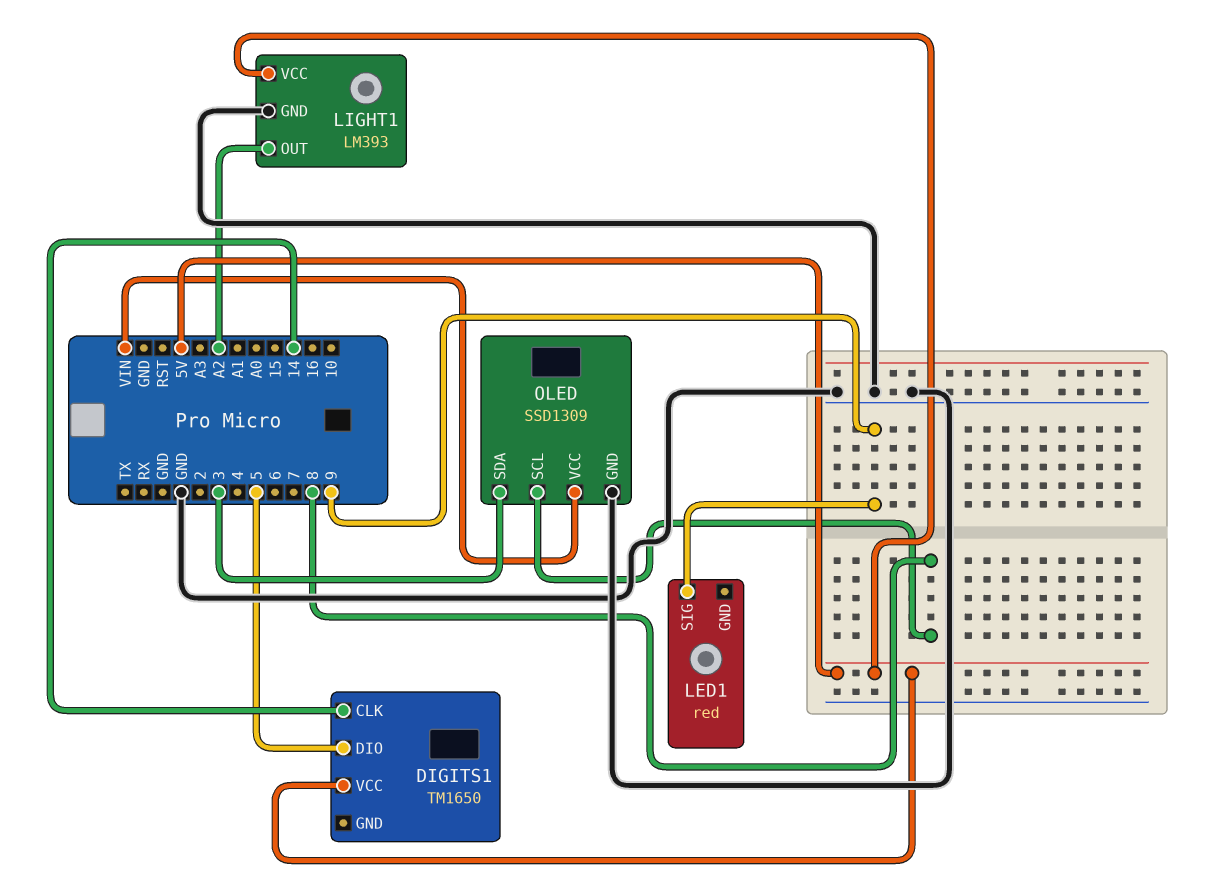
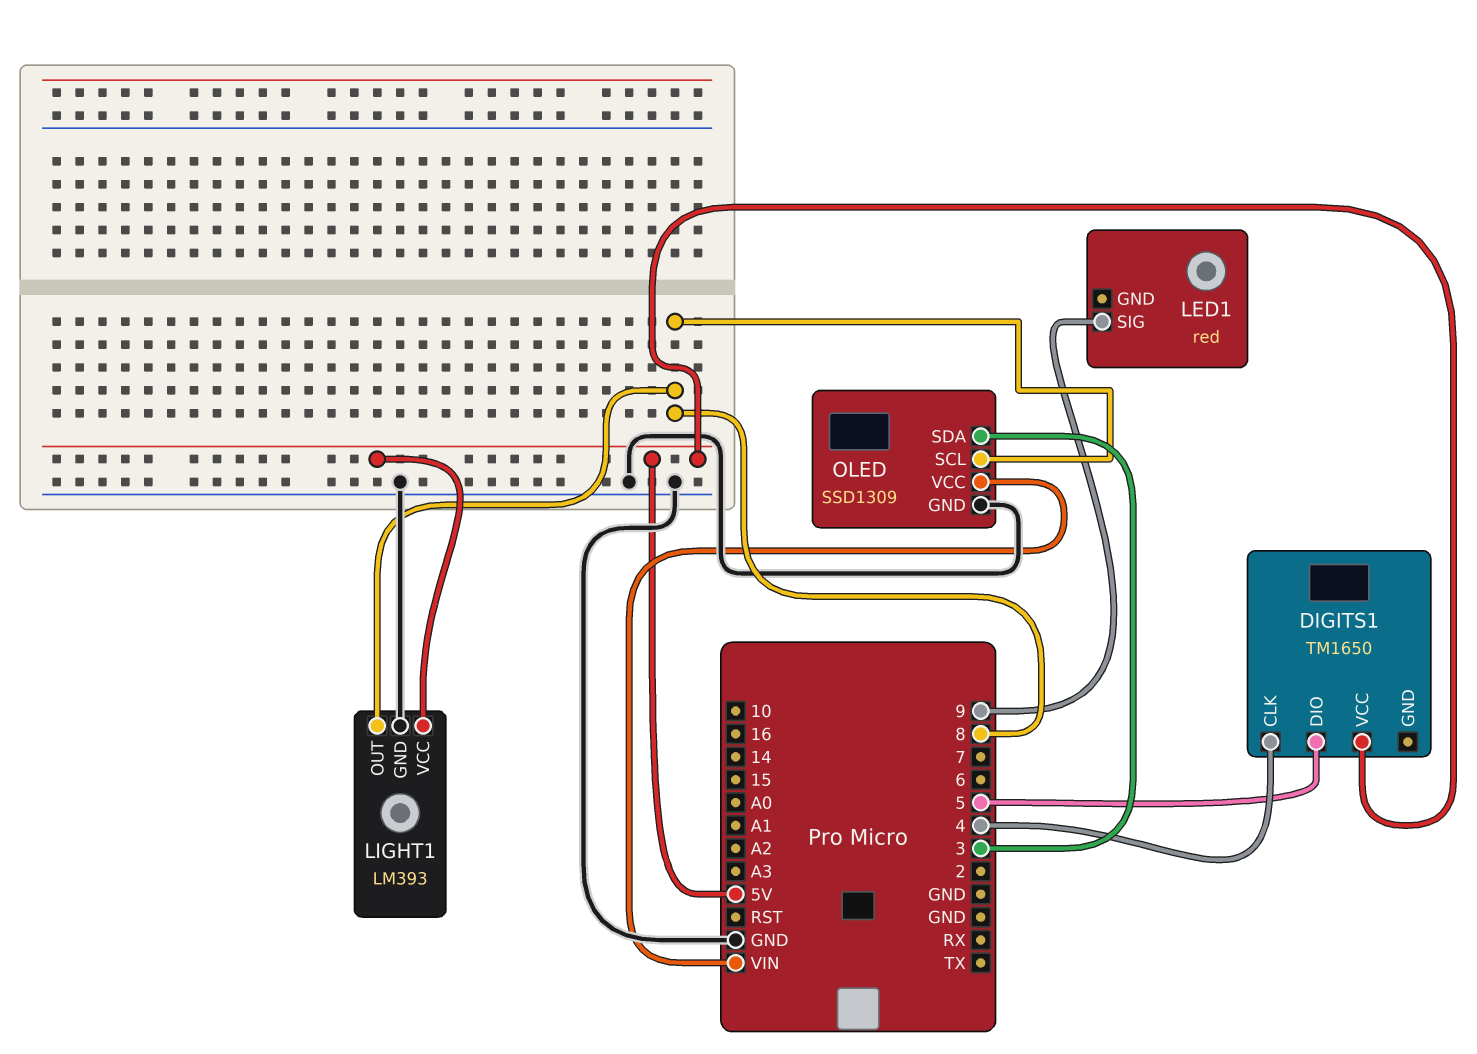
DIGITS1 pin CLK: 14 -> 4
LIGHT1 pin OUT: A2 -> 8

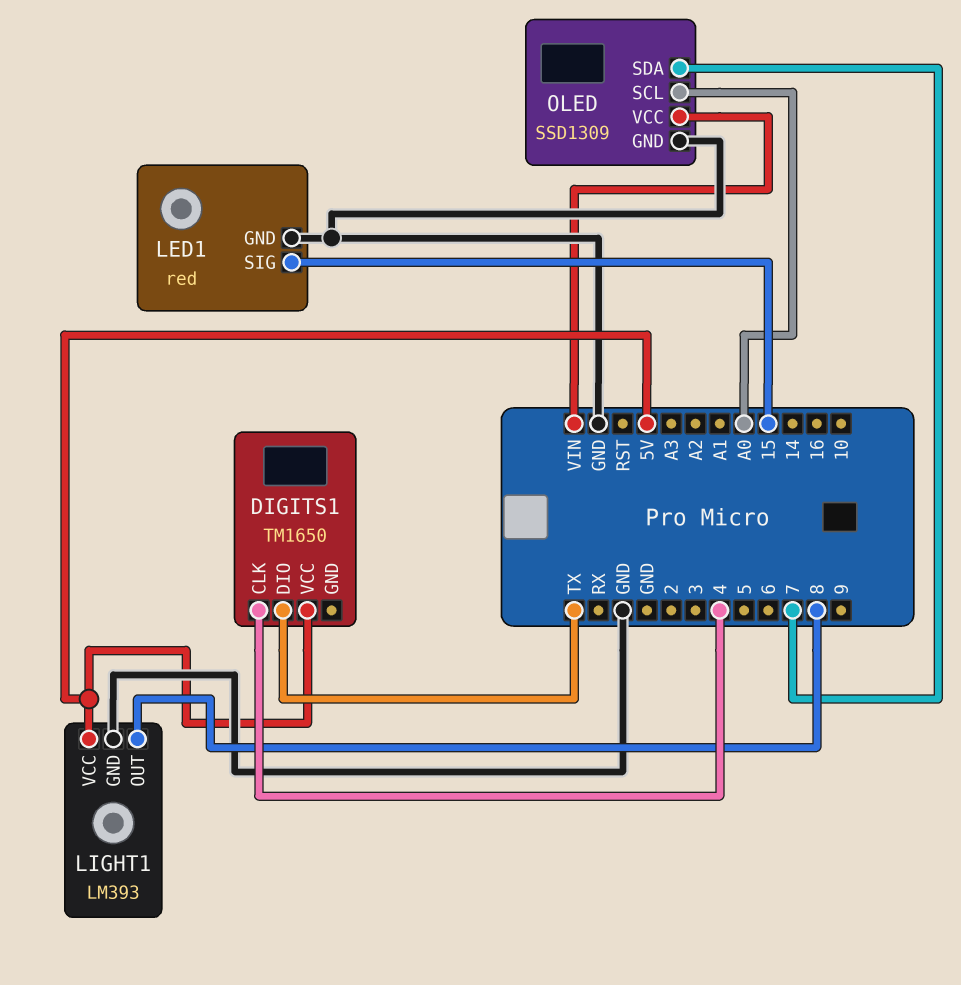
DIGITS1 pin DIO: 5 -> TX
LED1 pin GND: none -> GND
LED1 pin SIG: 9 -> 15
OLED pin SCL: 8 -> A0
OLED pin SDA: 3 -> 7

